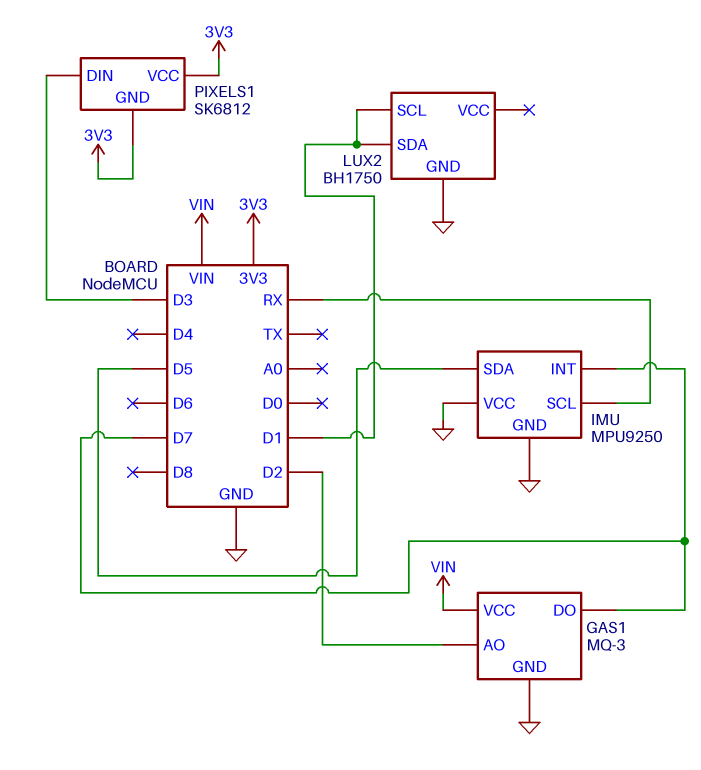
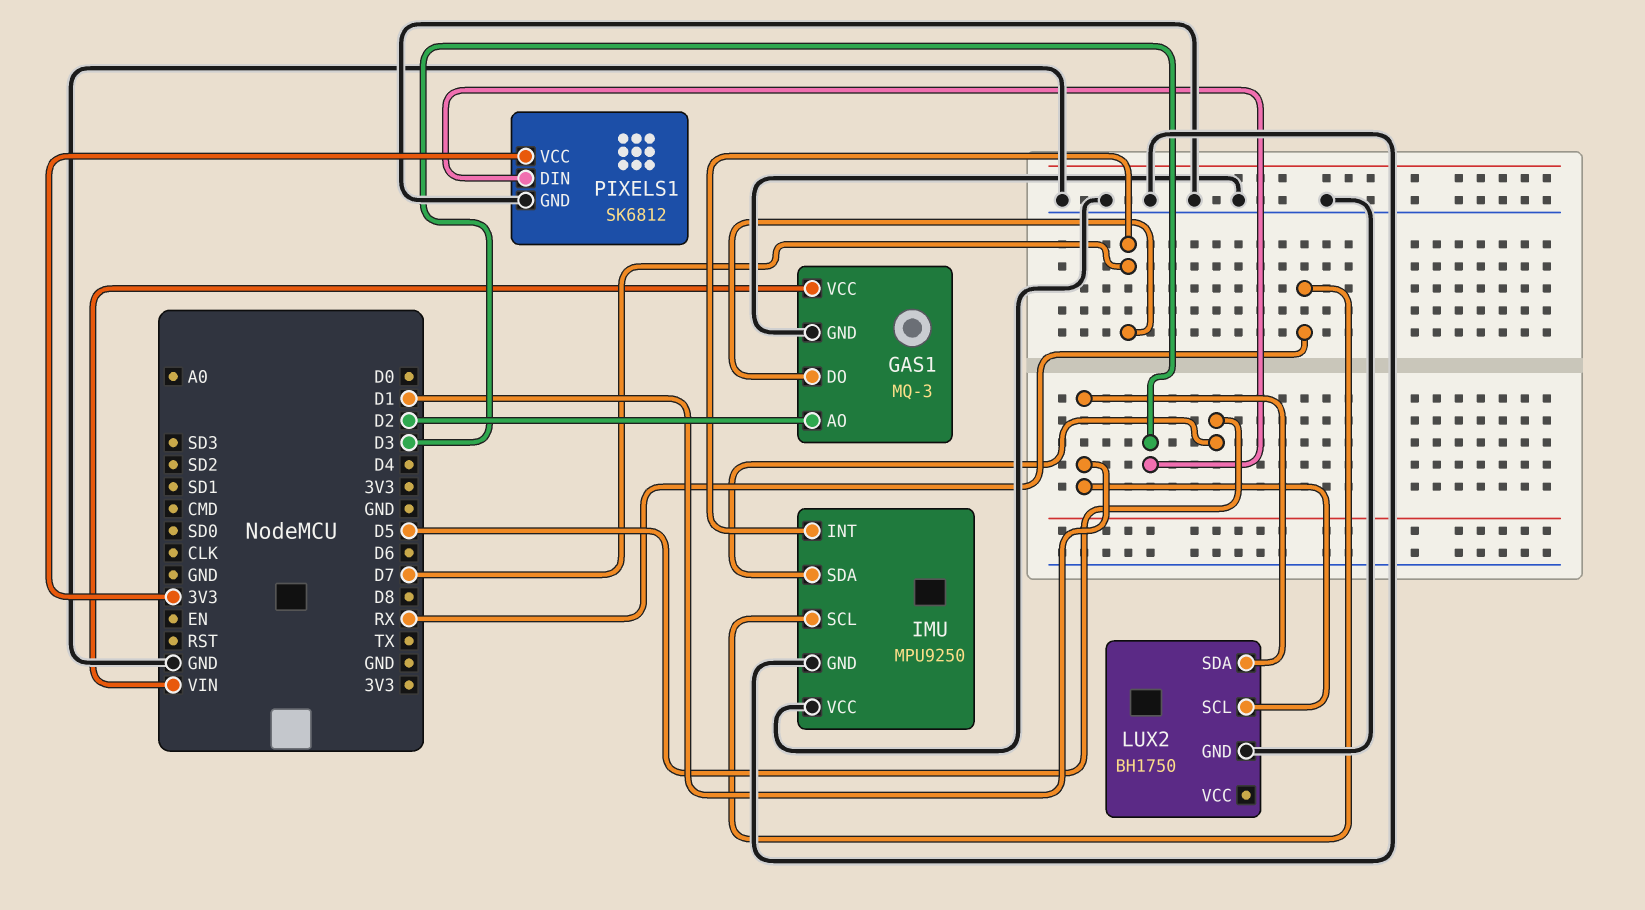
PIXELS1 pin GND: 3V3 -> GND

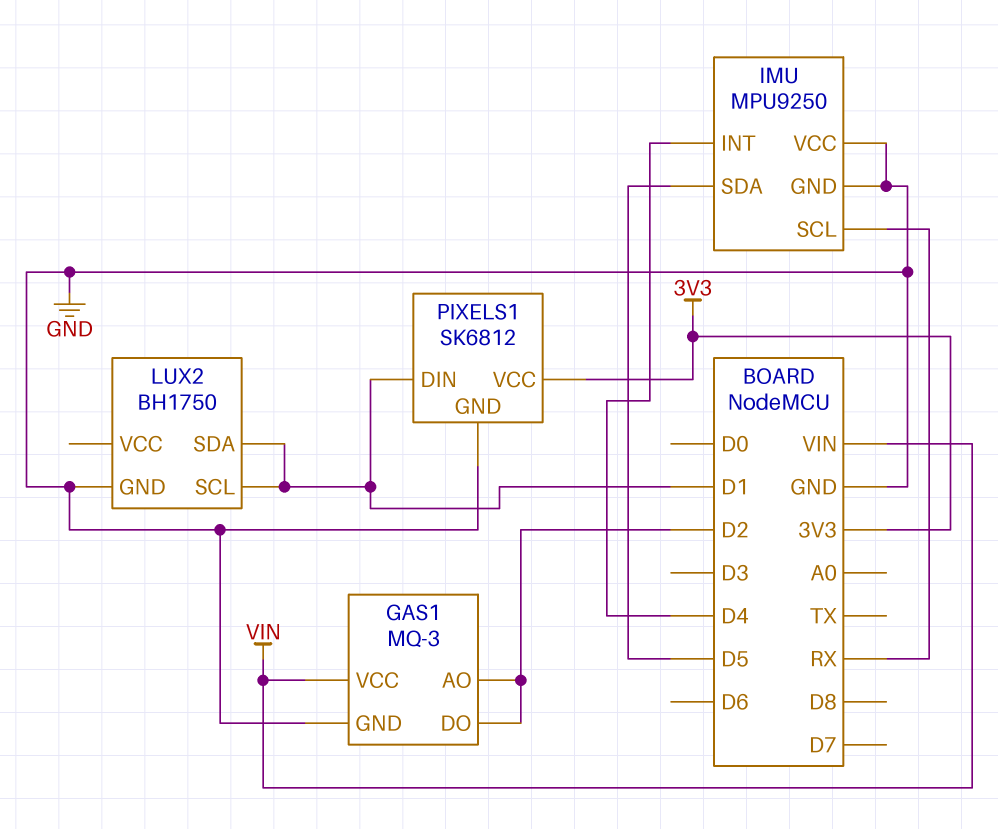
GAS1 pin DO: D7 -> D2
IMU pin INT: D7 -> D4
PIXELS1 pin DIN: D3 -> D1

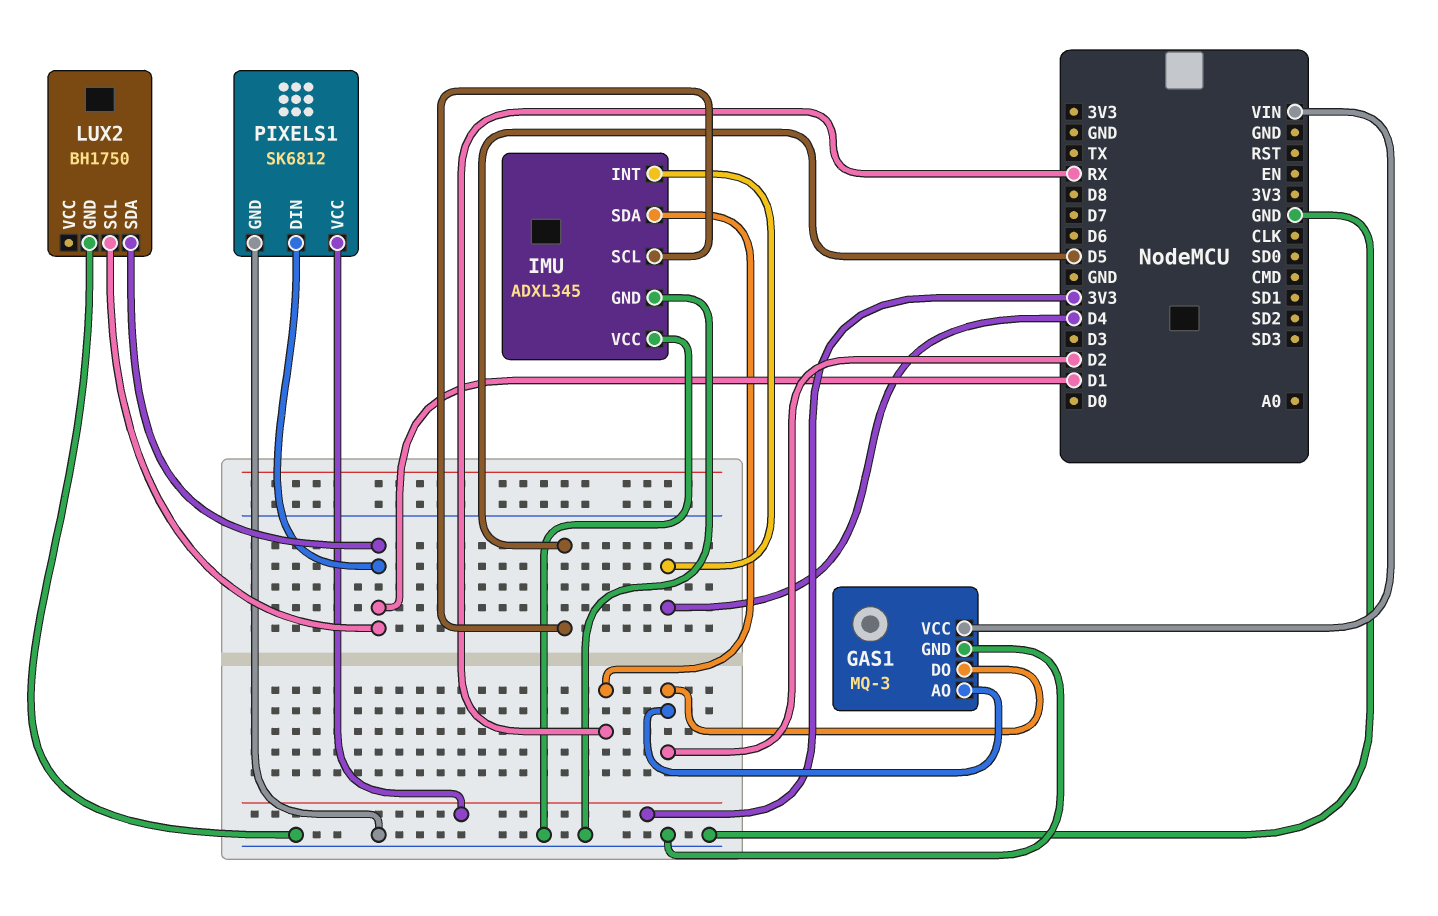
IMU: MPU9250 -> ADXL345
IMU pin SCL: RX -> D5
IMU pin SDA: D5 -> RX

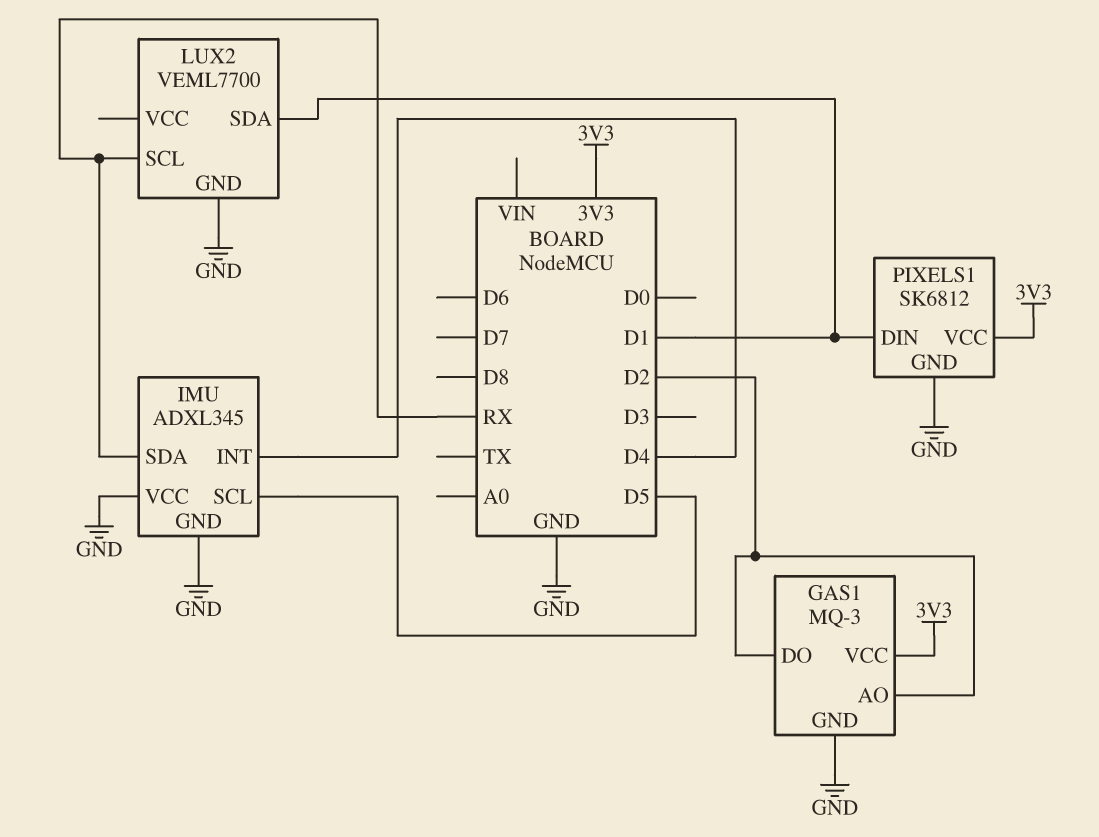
GAS1 pin VCC: VIN -> 3V3
LUX2: BH1750 -> VEML7700
LUX2 pin SCL: D1 -> RX

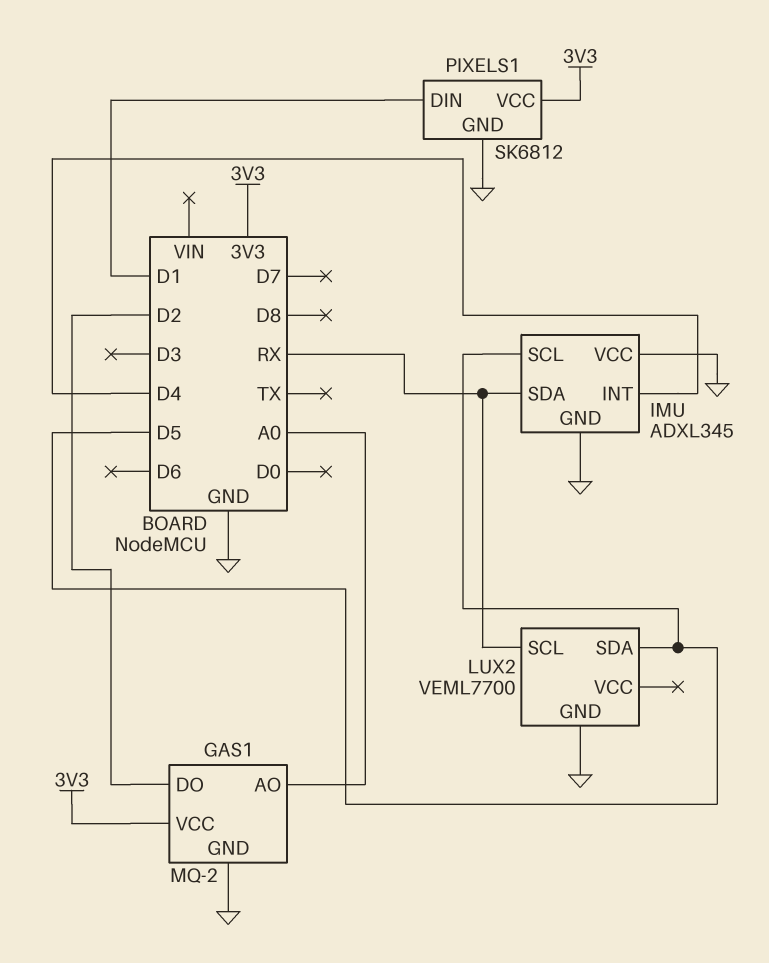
GAS1: MQ-3 -> MQ-2
GAS1 pin AO: D2 -> A0
LUX2 pin SDA: D1 -> D5

